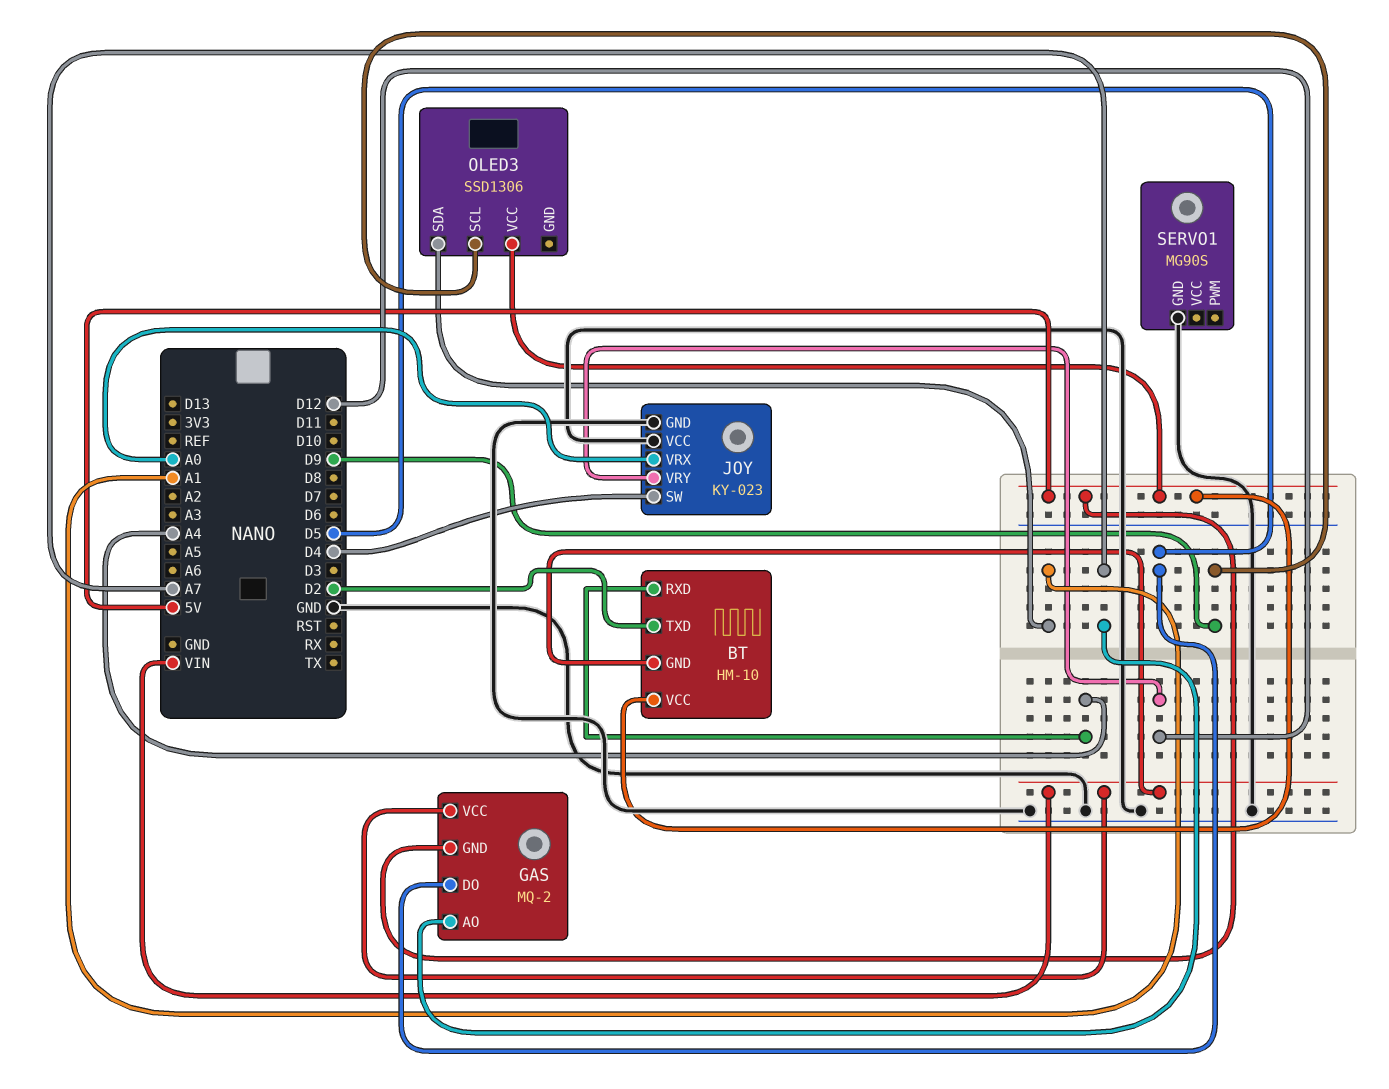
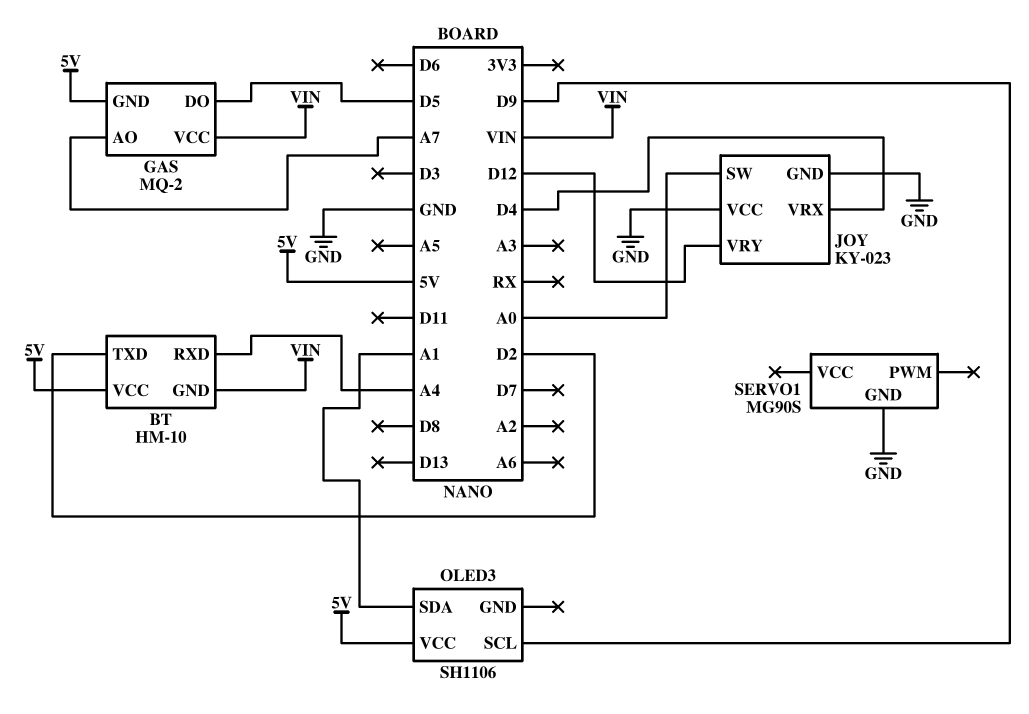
JOY pin SW: D4 -> A0
JOY pin VRX: A0 -> D4
OLED3: SSD1306 -> SH1106

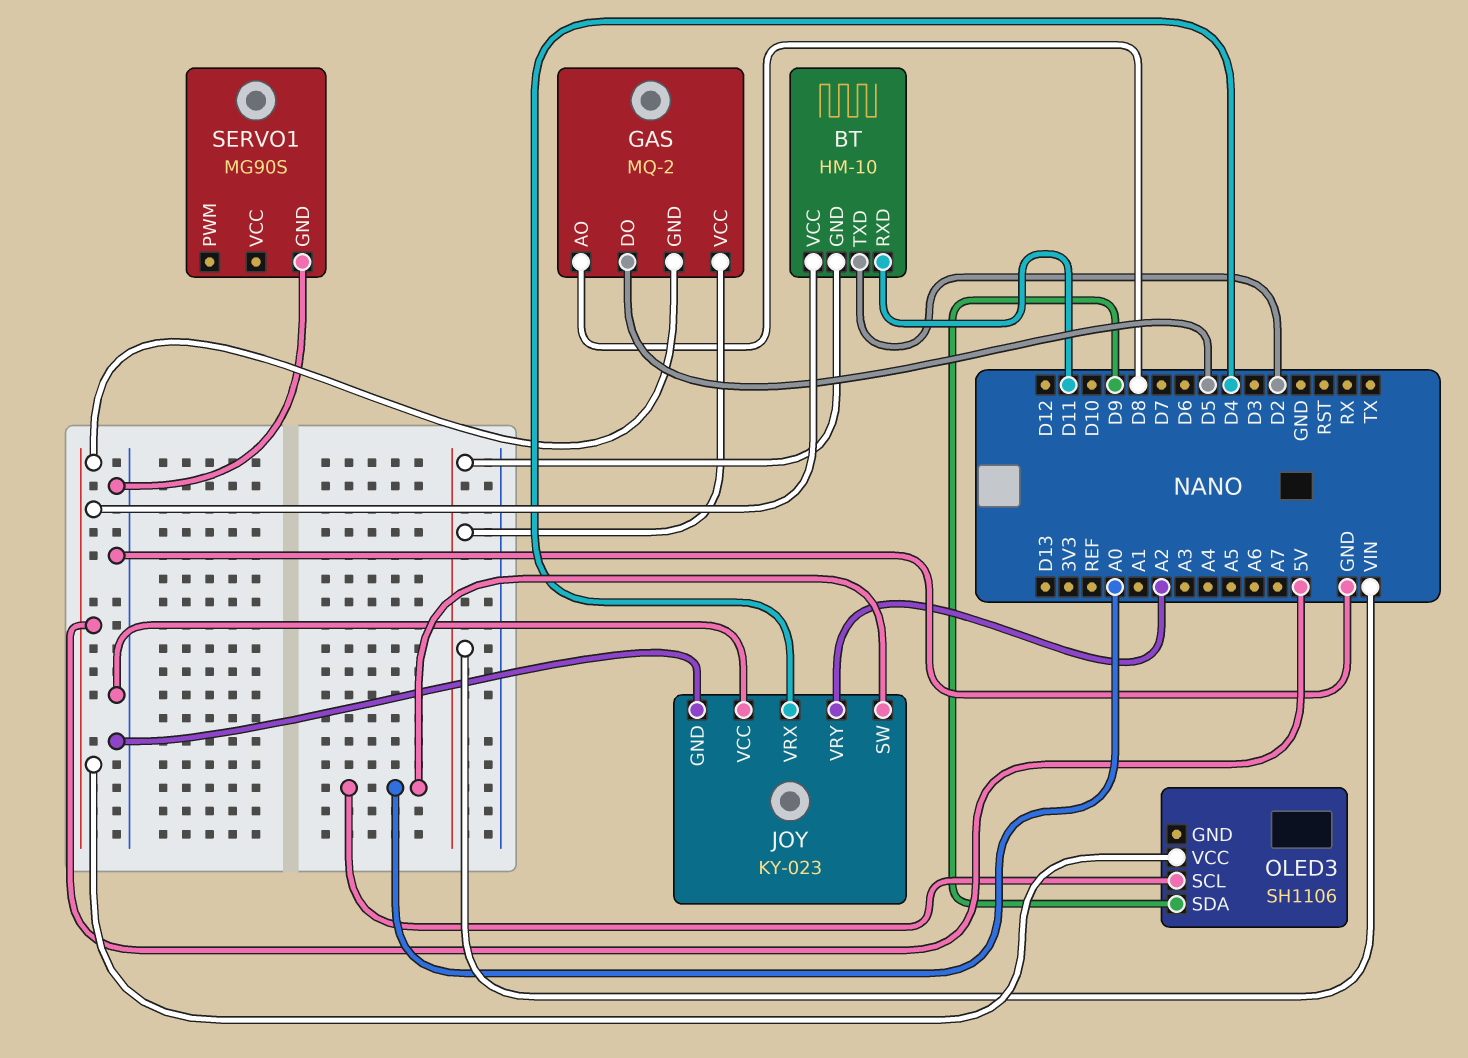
BT pin RXD: A4 -> D11
GAS pin AO: A7 -> D8
JOY pin VRY: D12 -> A2
OLED3 pin SCL: D9 -> A0
OLED3 pin SDA: A1 -> D9

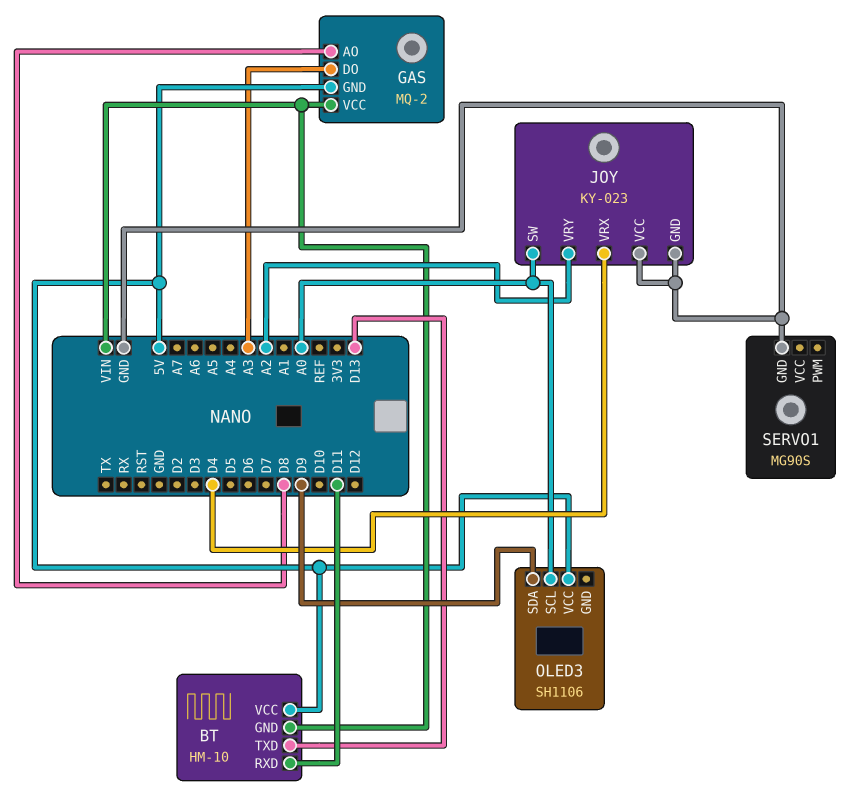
BT pin TXD: D2 -> D13
GAS pin DO: D5 -> A3

